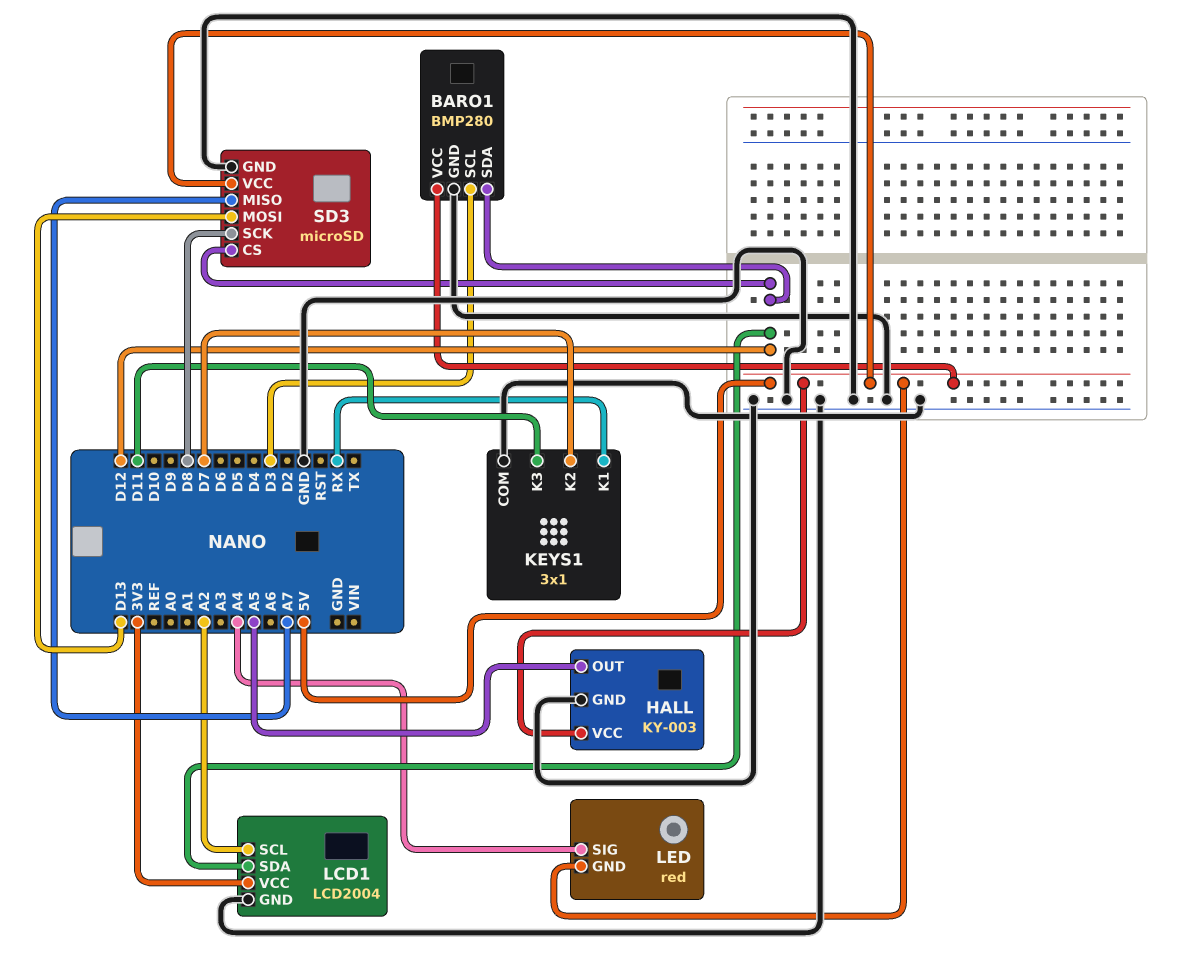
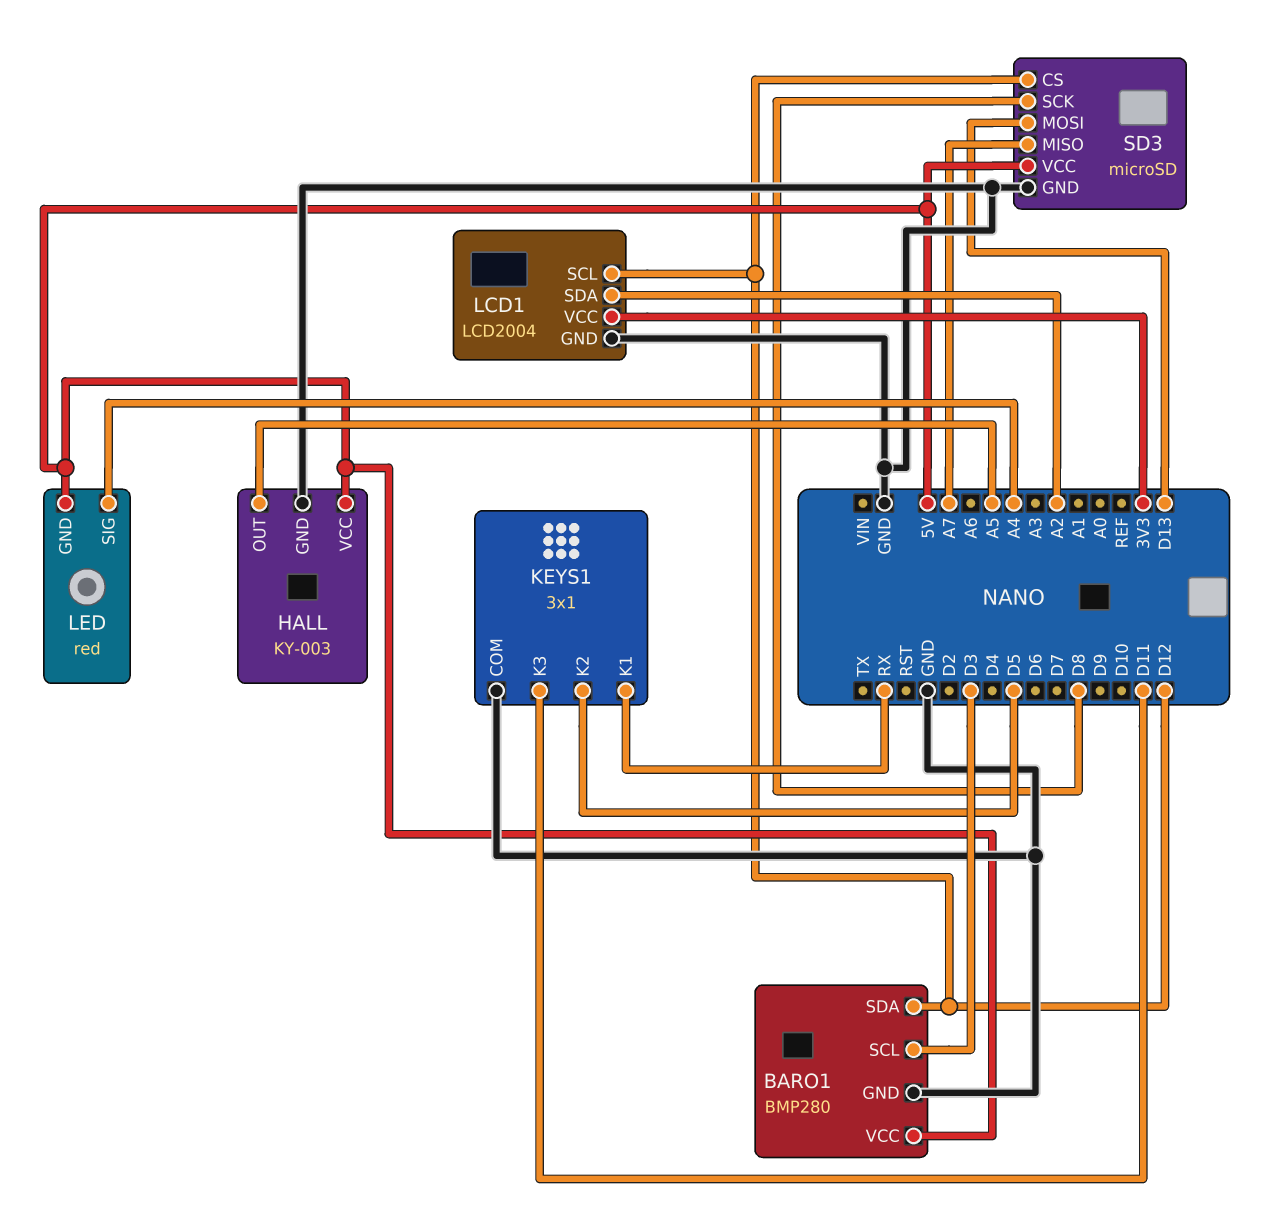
KEYS1 pin K2: D7 -> D5
LCD1 pin SCL: A2 -> D12
LCD1 pin SDA: D12 -> A2

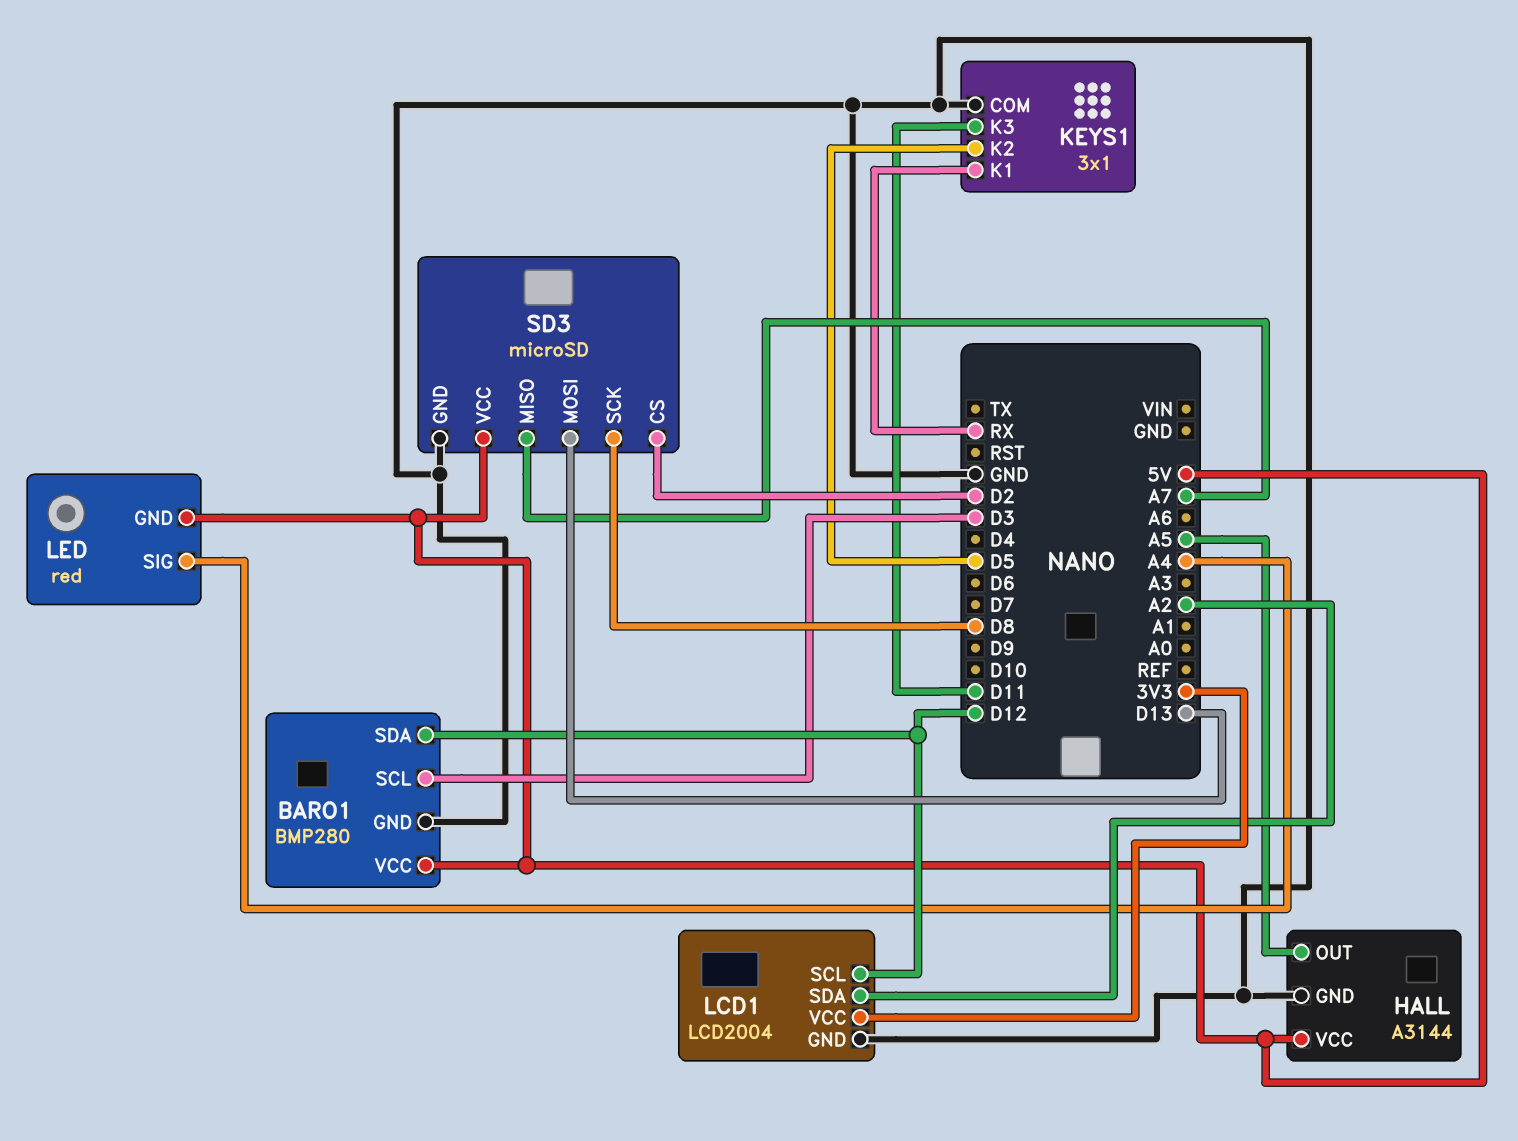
HALL: KY-003 -> A3144
SD3 pin CS: D12 -> D2

